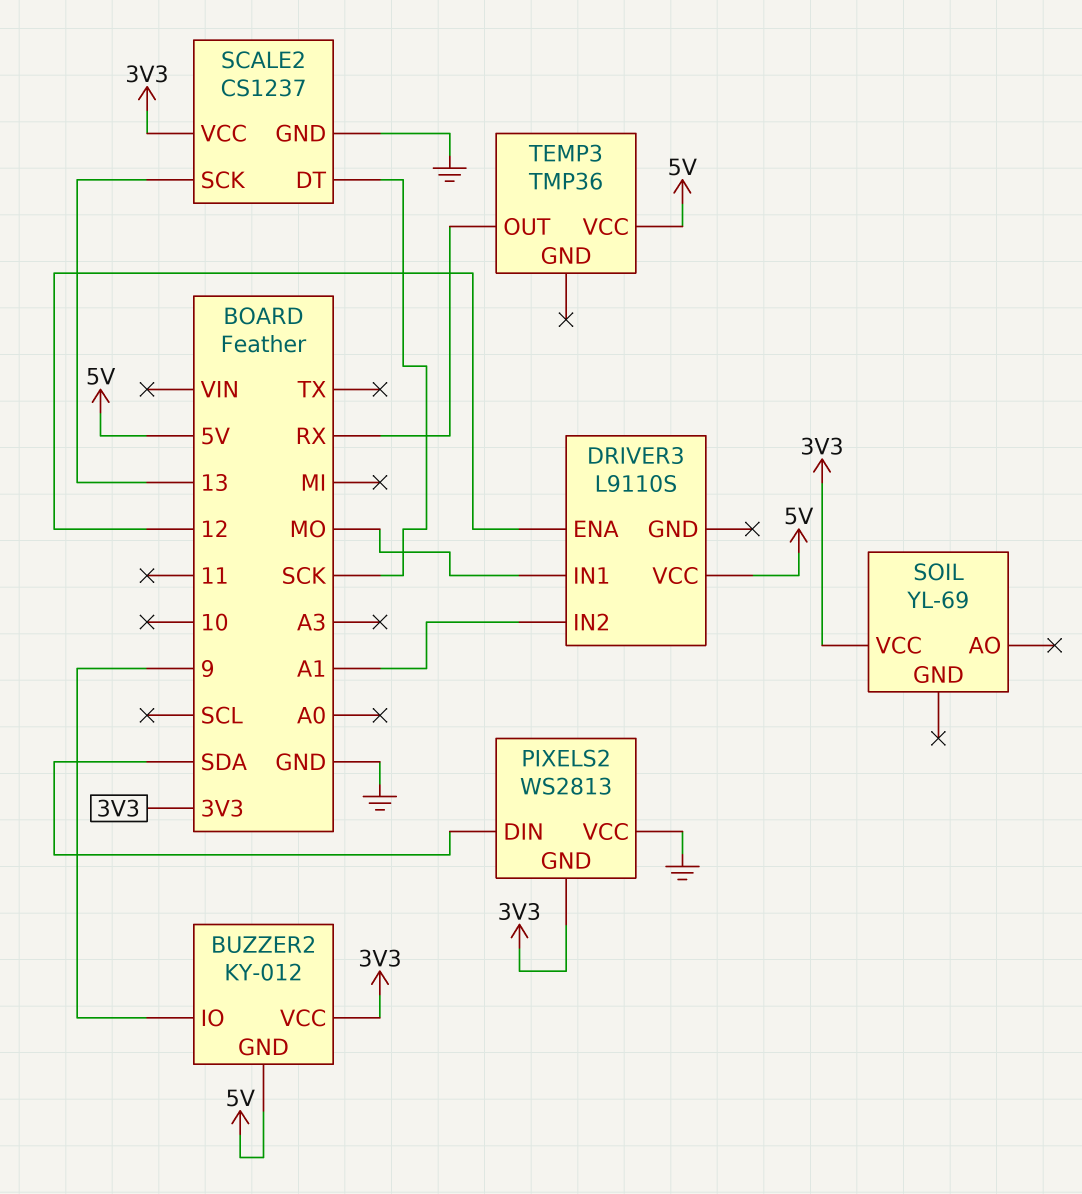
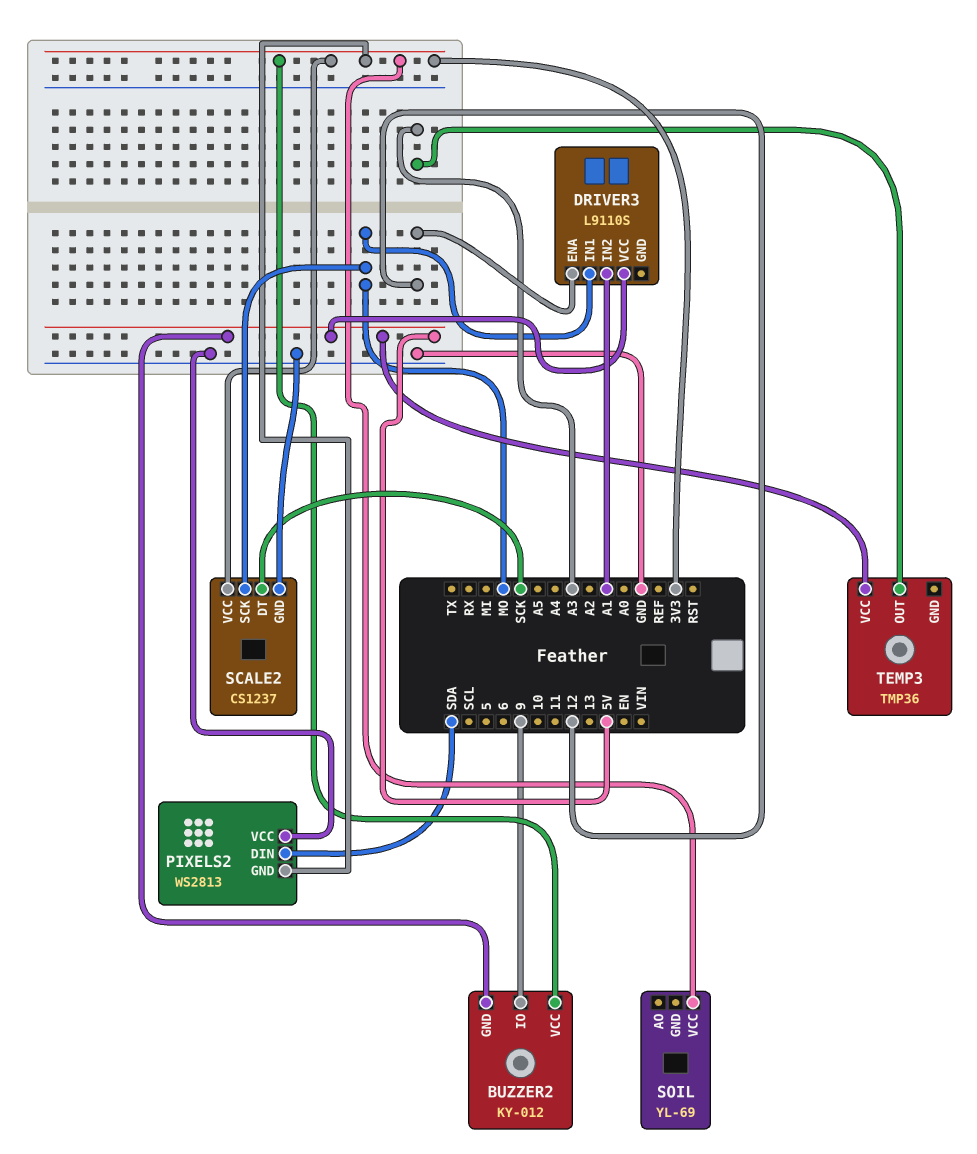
SCALE2 pin SCK: 13 -> MO
TEMP3 pin OUT: RX -> A3

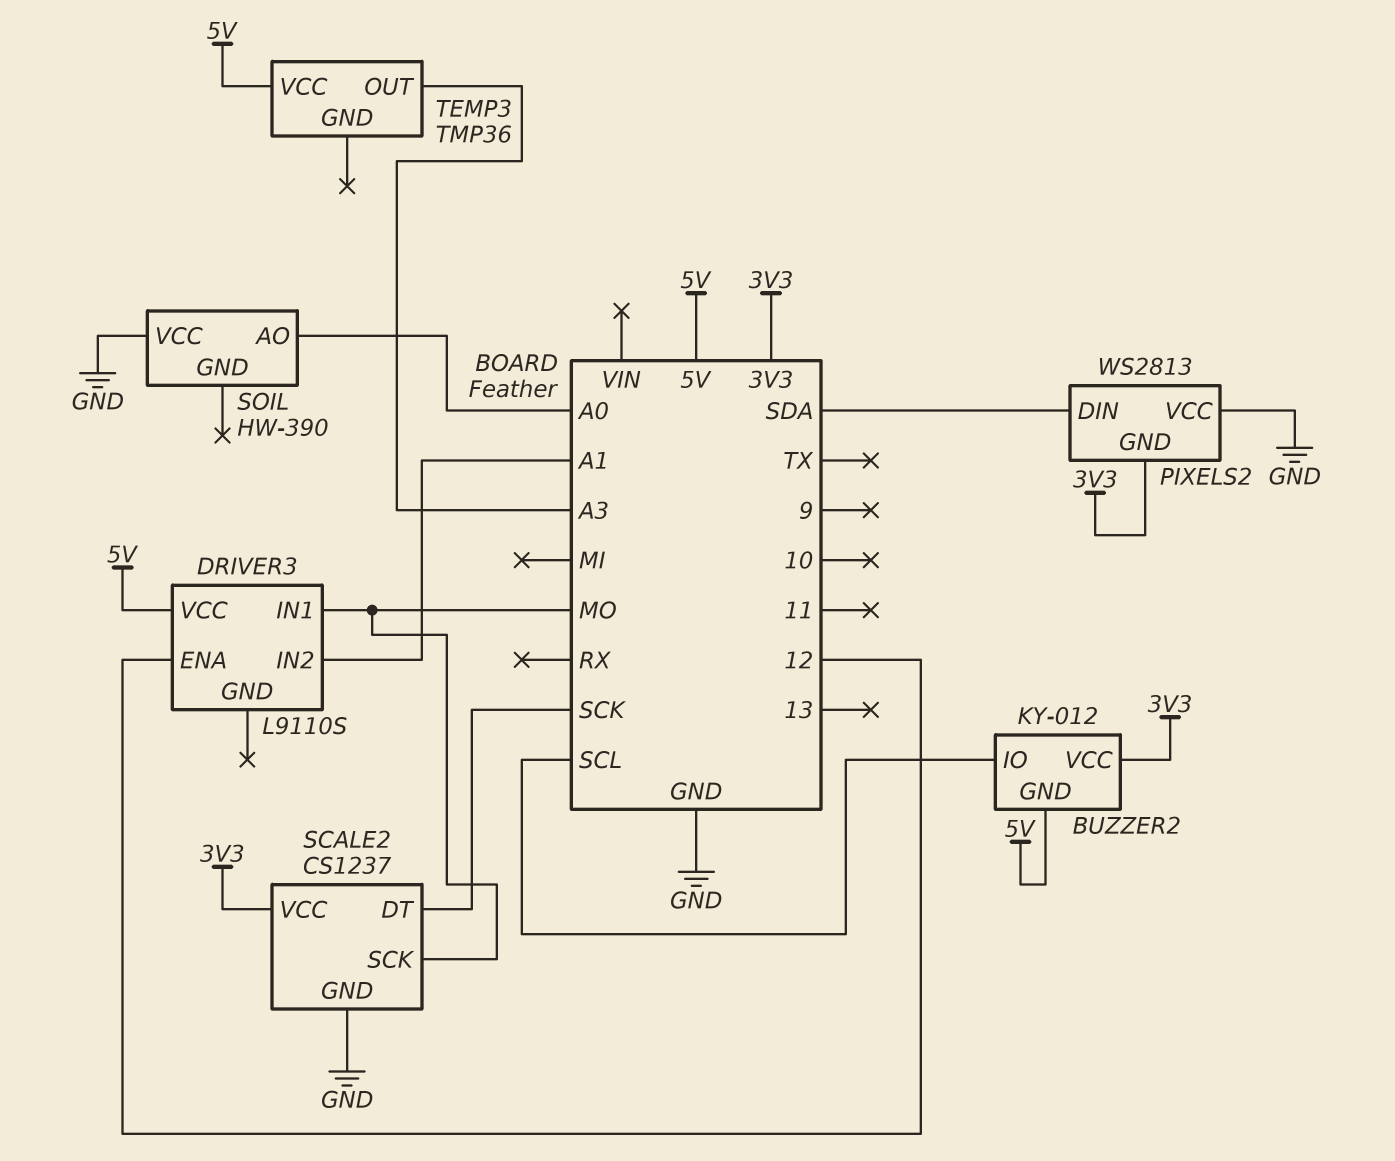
BUZZER2 pin IO: 9 -> SCL
SOIL: YL-69 -> HW-390
SOIL pin AO: none -> A0
SOIL pin VCC: 3V3 -> GND

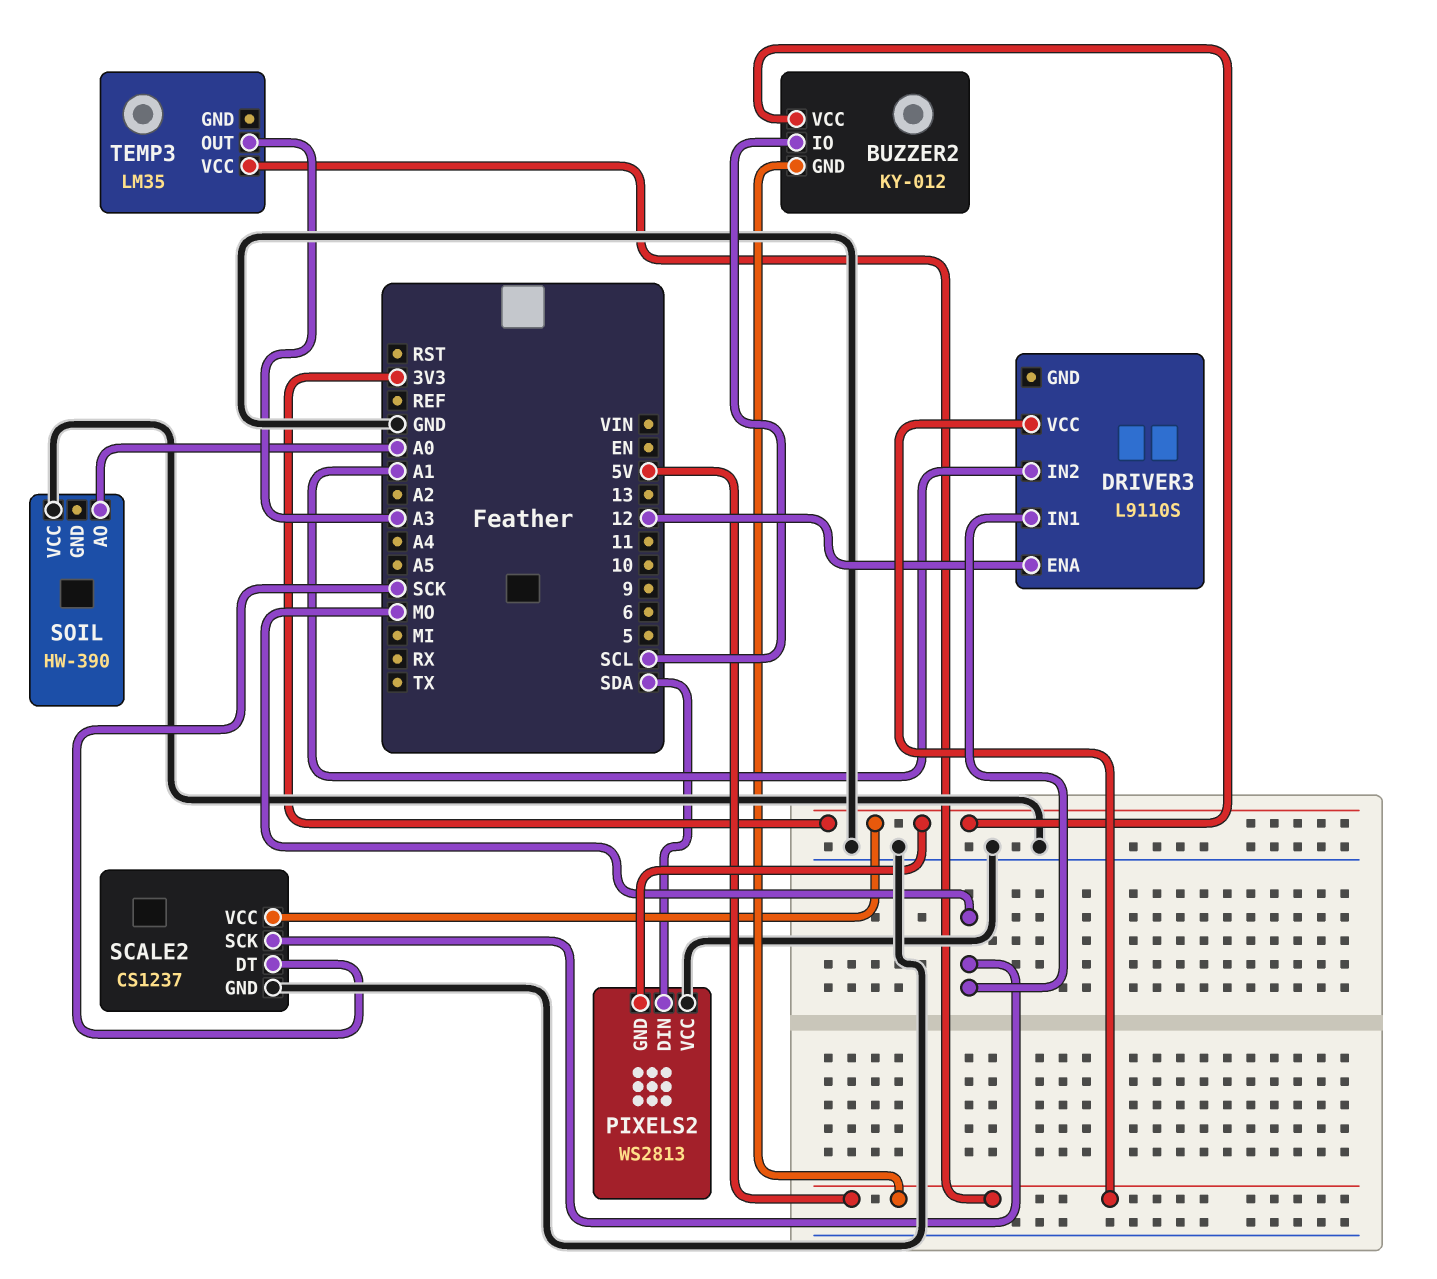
TEMP3: TMP36 -> LM35

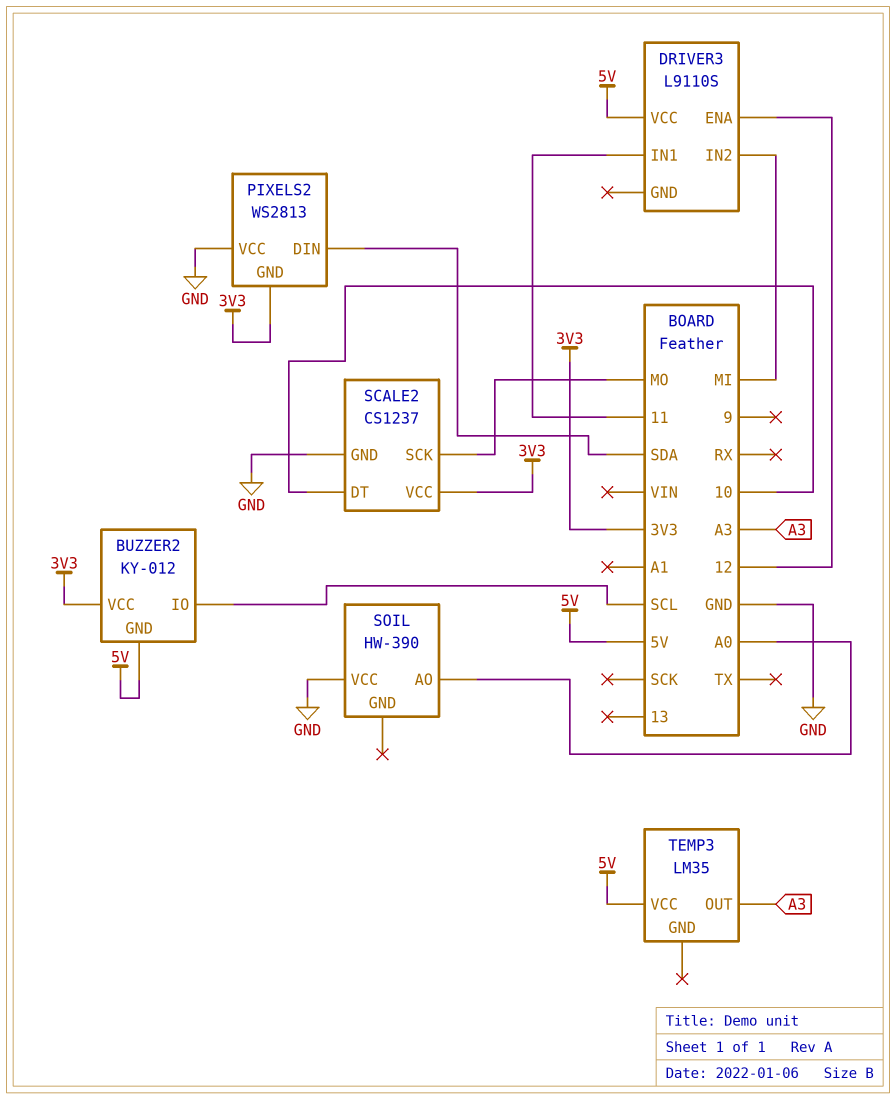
DRIVER3 pin IN1: MO -> 11
DRIVER3 pin IN2: A1 -> MI
SCALE2 pin DT: SCK -> 10

